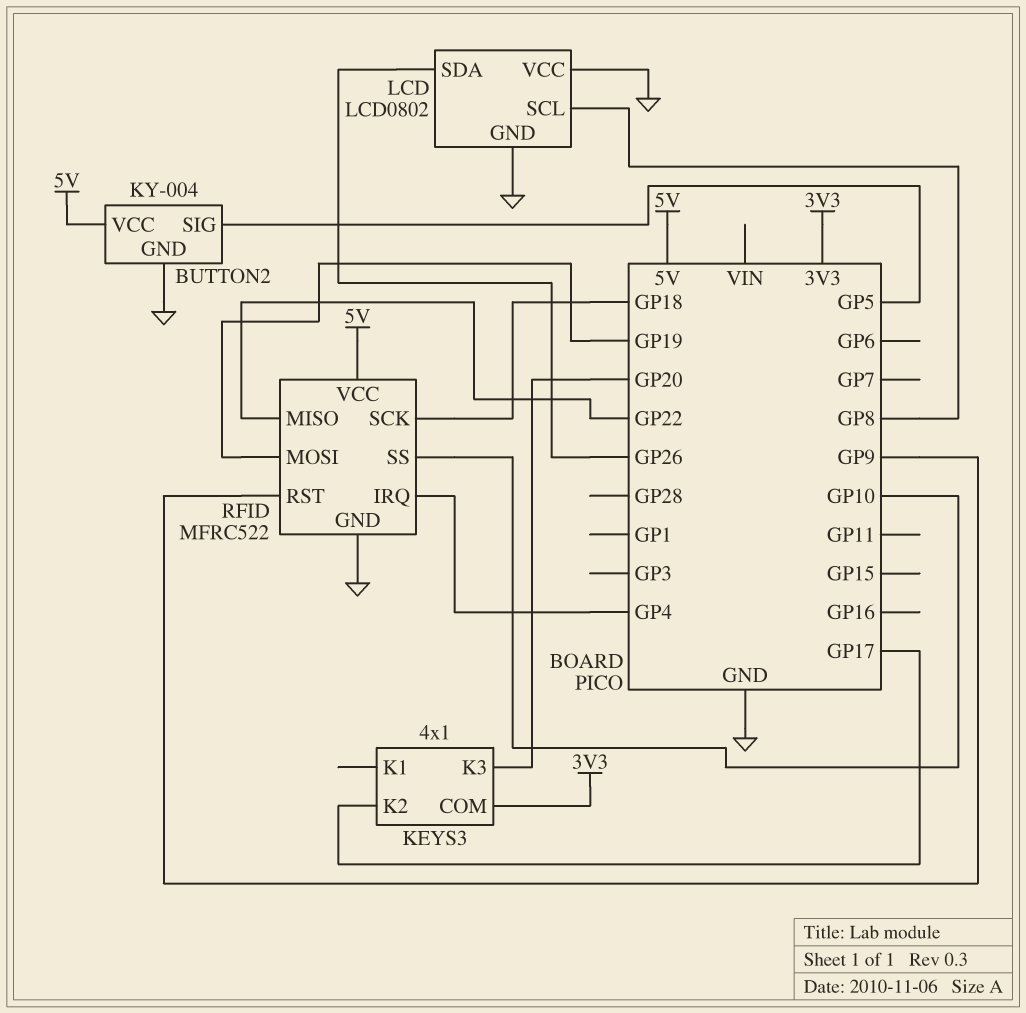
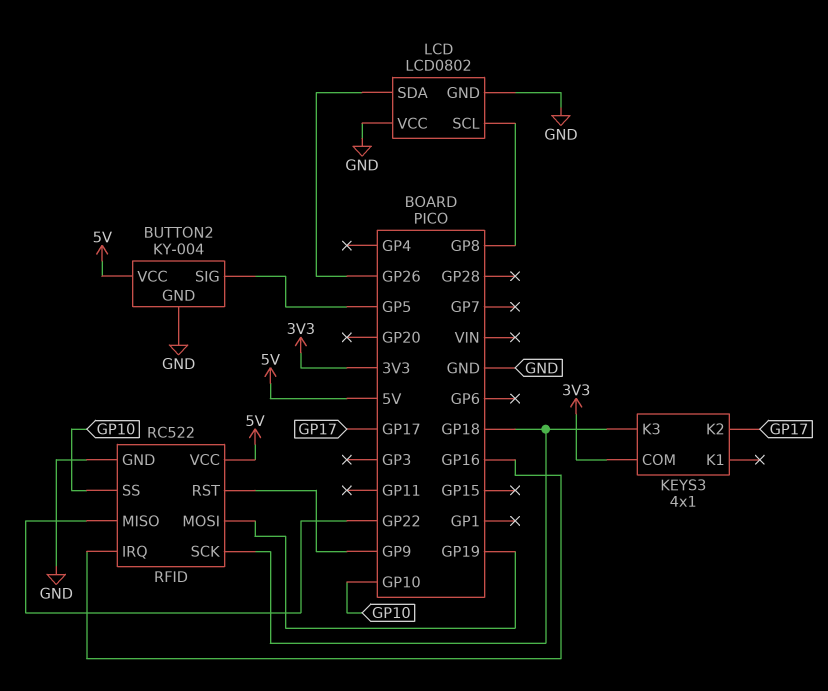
KEYS3 pin K3: GP20 -> GP18
RFID: MFRC522 -> RC522
RFID pin IRQ: GP4 -> GP16

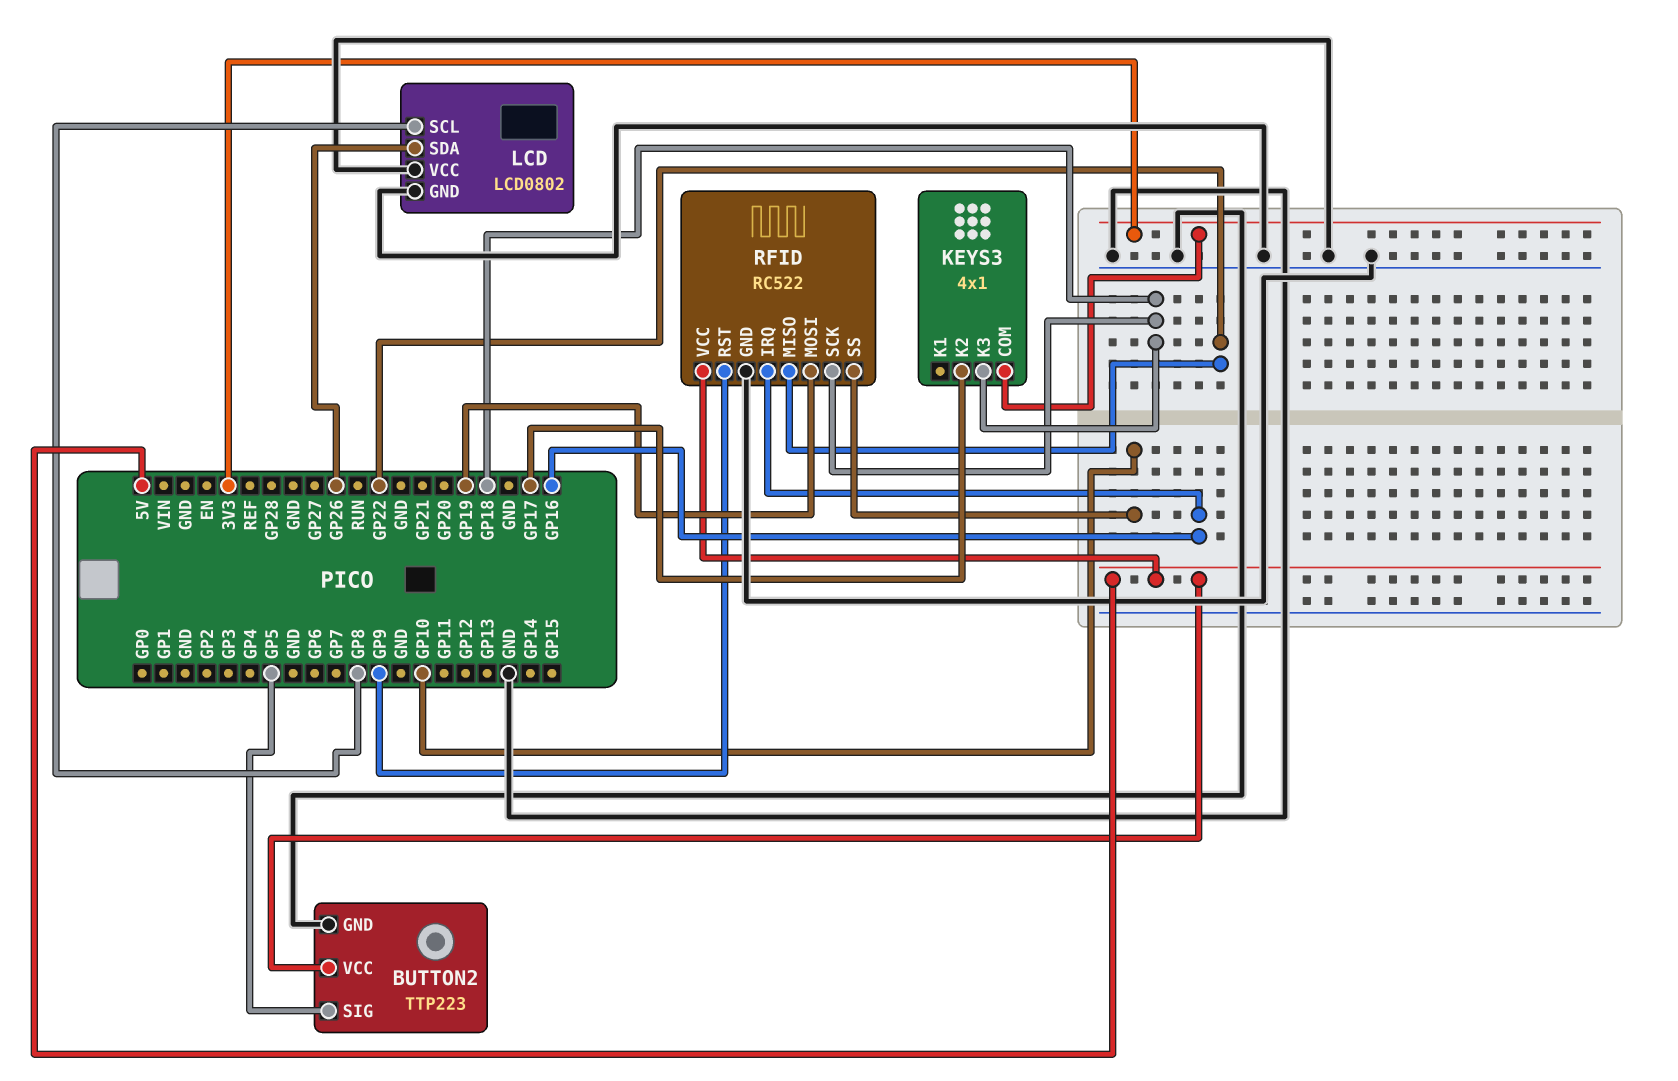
BUTTON2: KY-004 -> TTP223

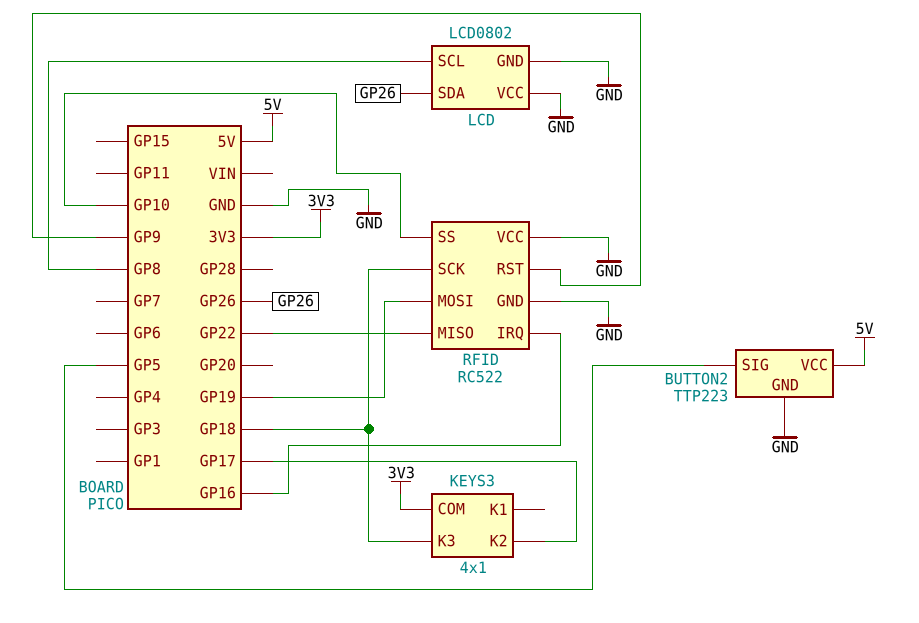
RFID pin VCC: 5V -> GND

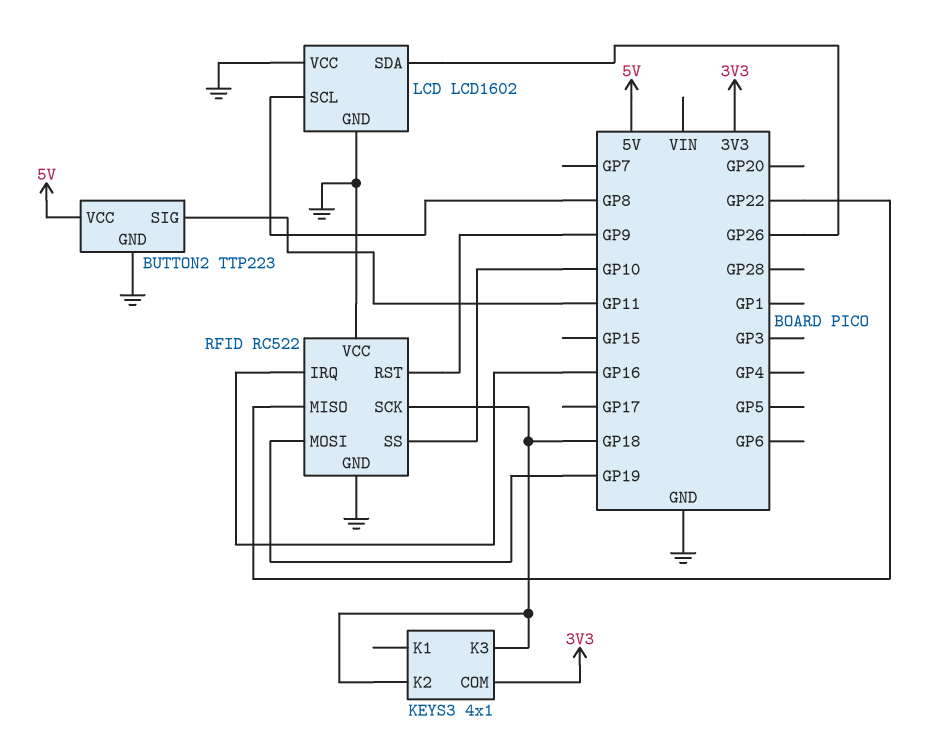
BUTTON2 pin SIG: GP5 -> GP11
KEYS3 pin K2: GP17 -> GP18
LCD: LCD0802 -> LCD1602

